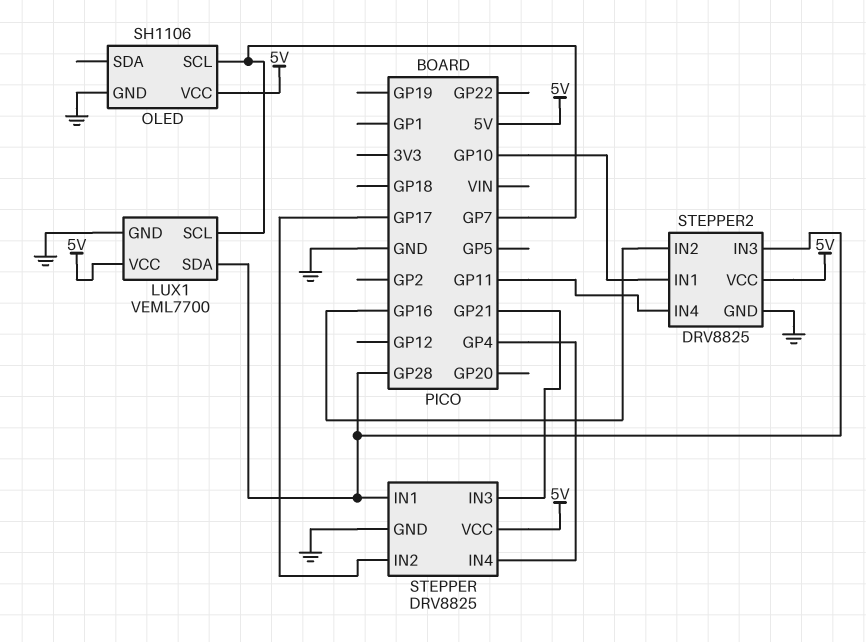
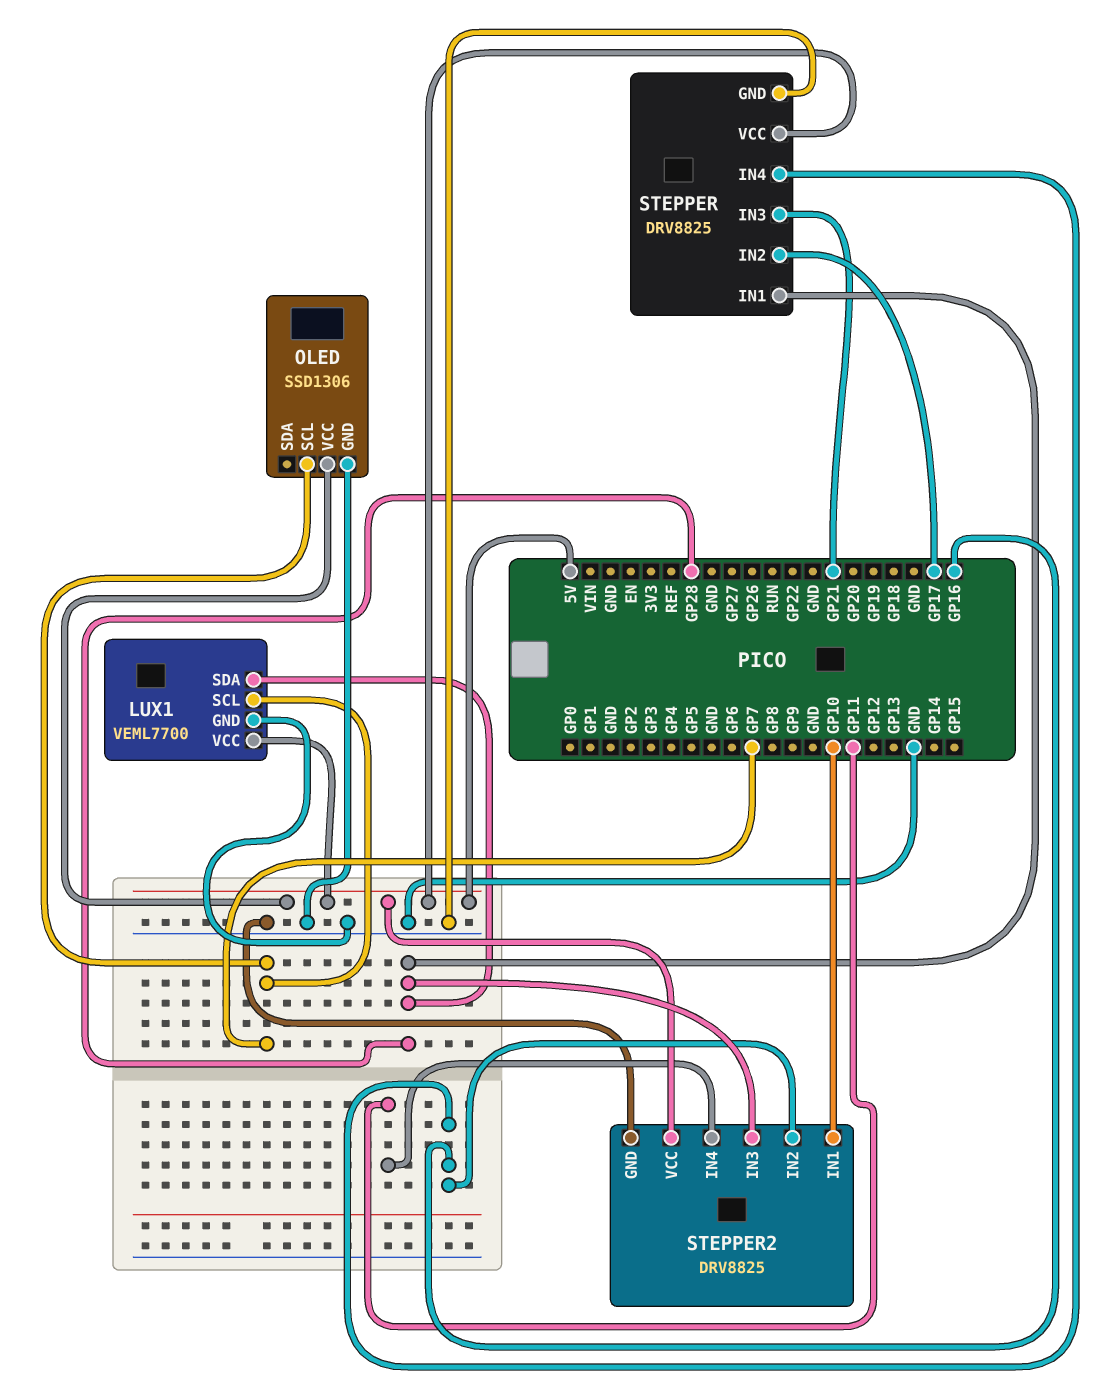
OLED: SH1106 -> SSD1306
STEPPER pin IN4: GP4 -> GP16

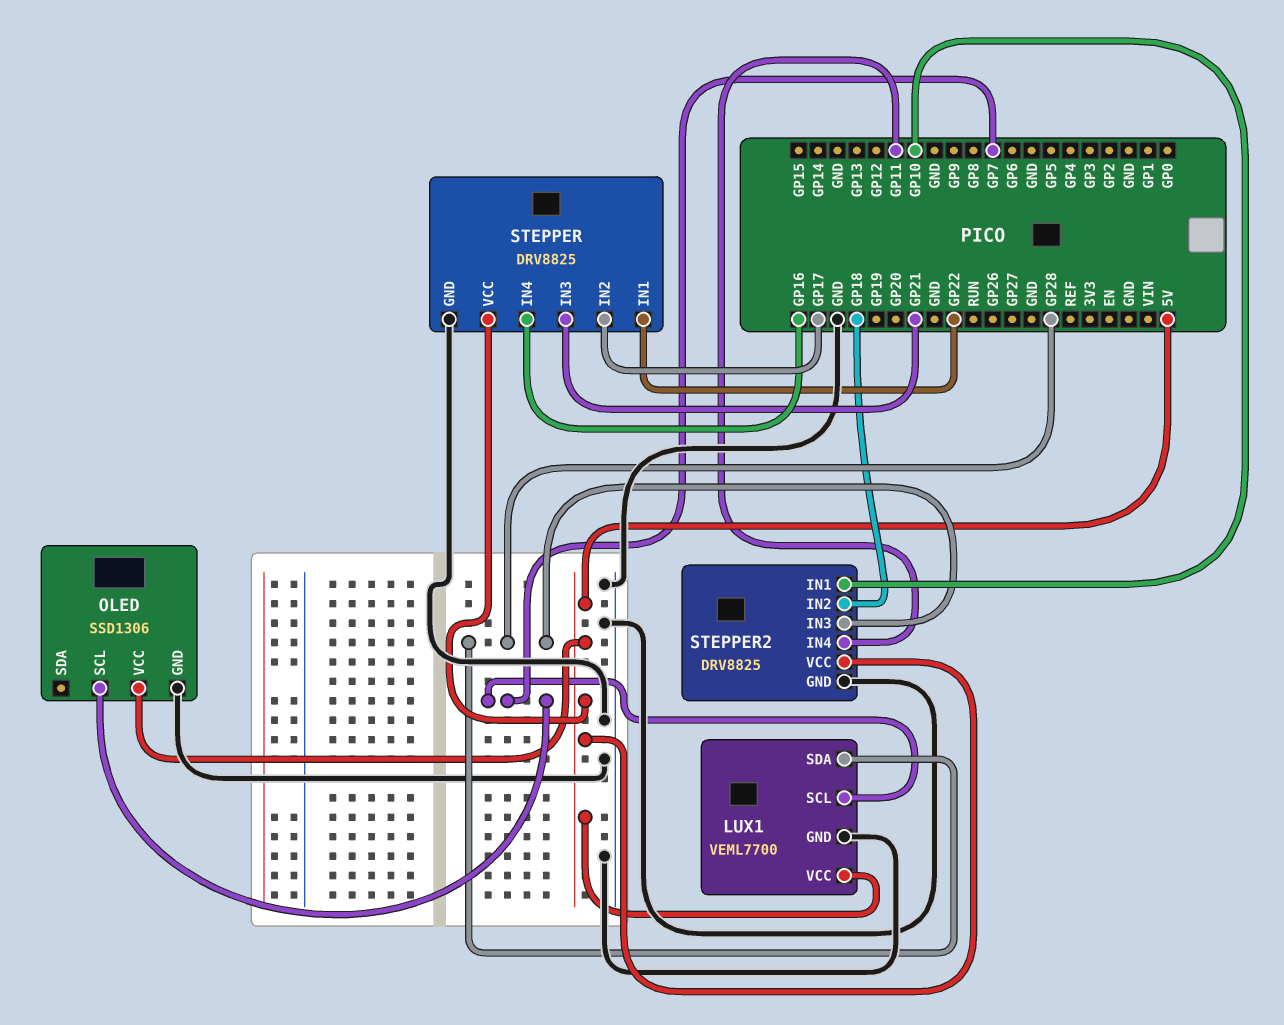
STEPPER pin IN1: GP28 -> GP22
STEPPER2 pin IN2: GP16 -> GP18

